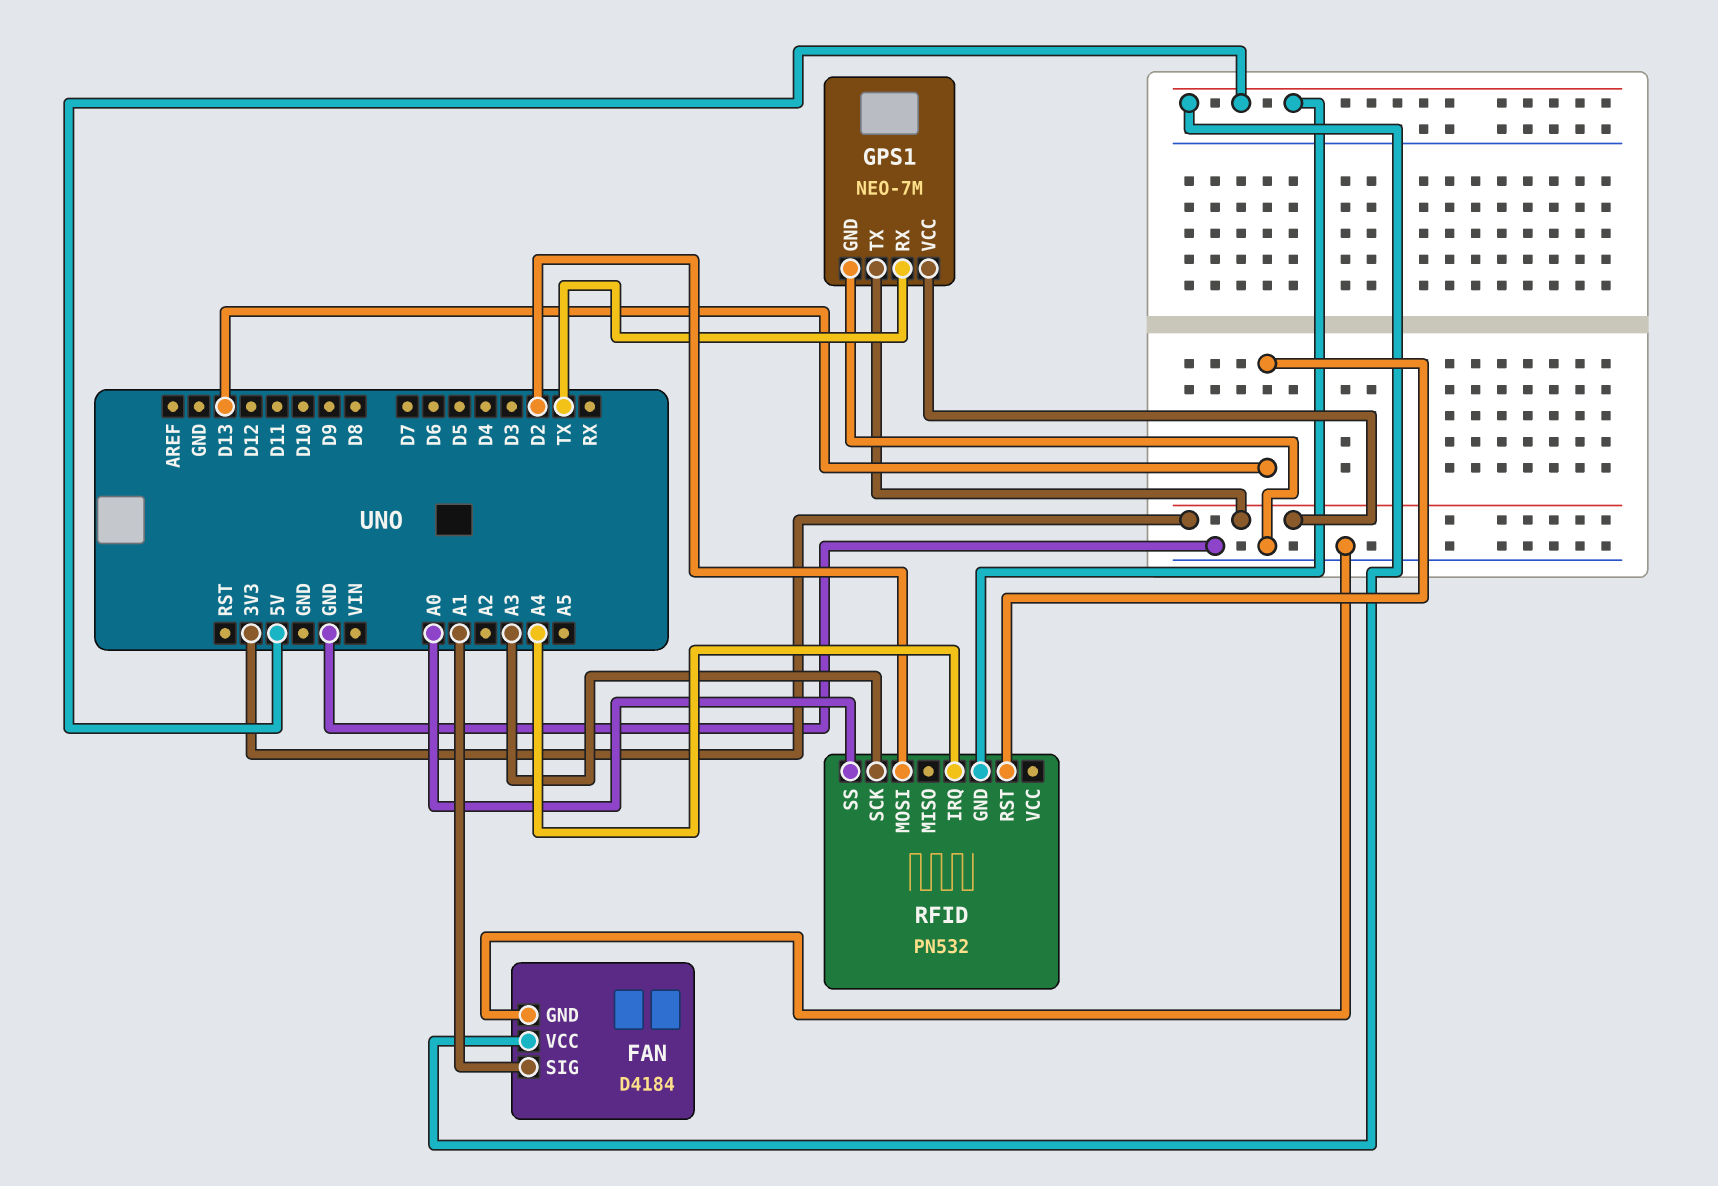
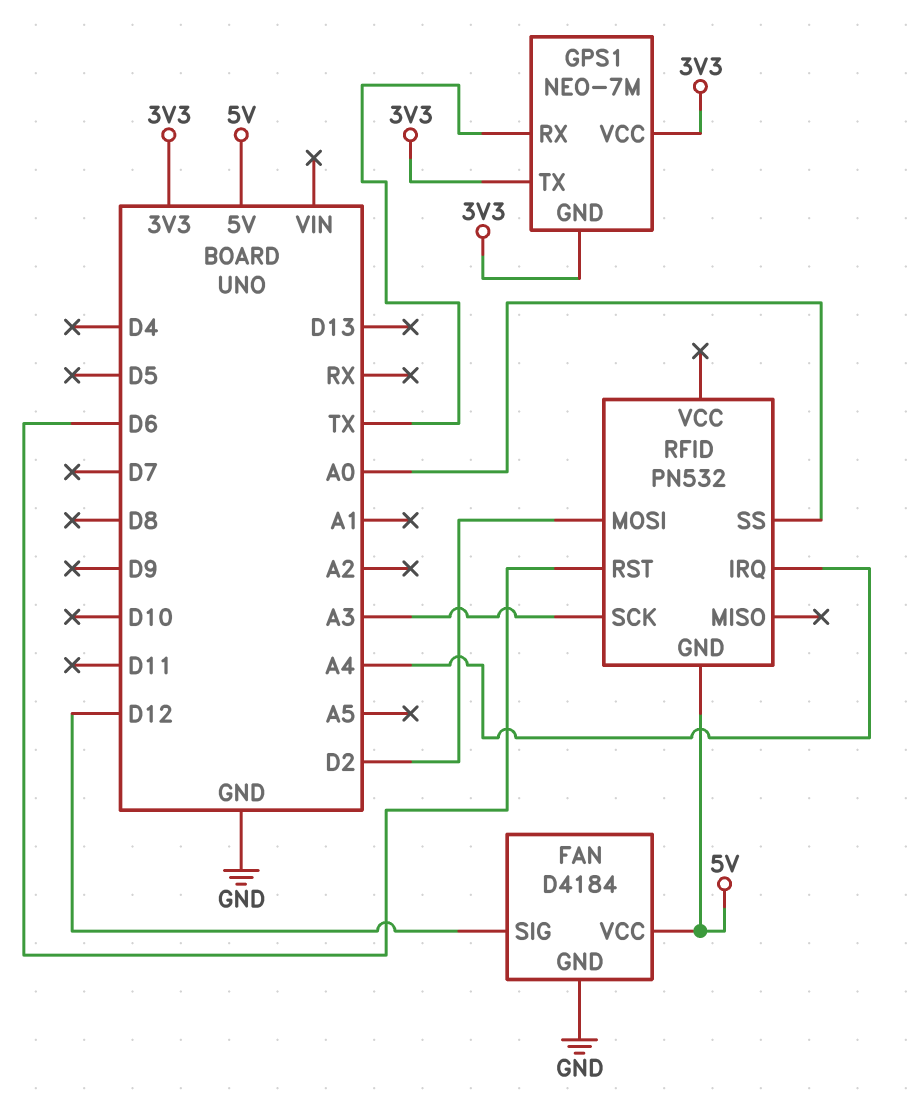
FAN pin SIG: A1 -> D12
GPS1 pin GND: GND -> 3V3
RFID pin RST: D13 -> D6

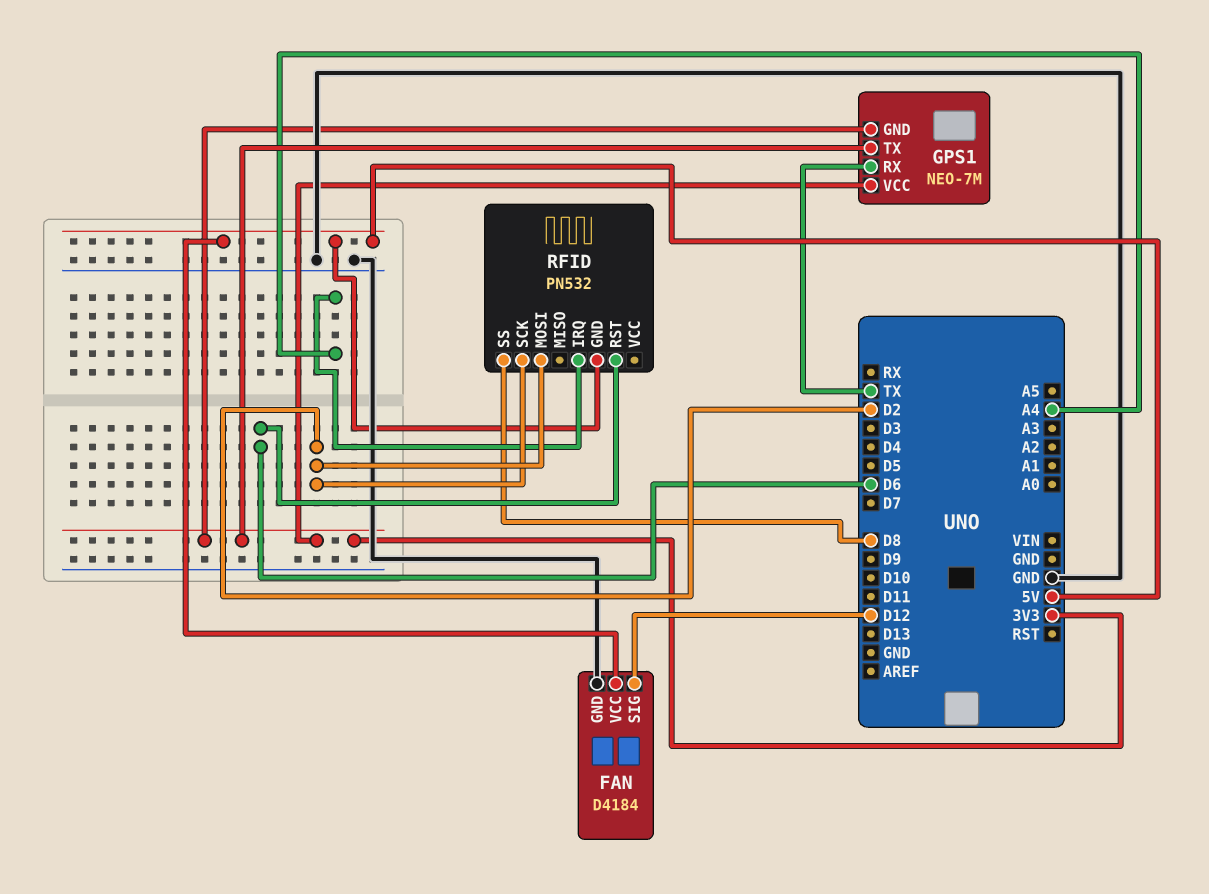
RFID pin SCK: A3 -> D2
RFID pin SS: A0 -> D8

